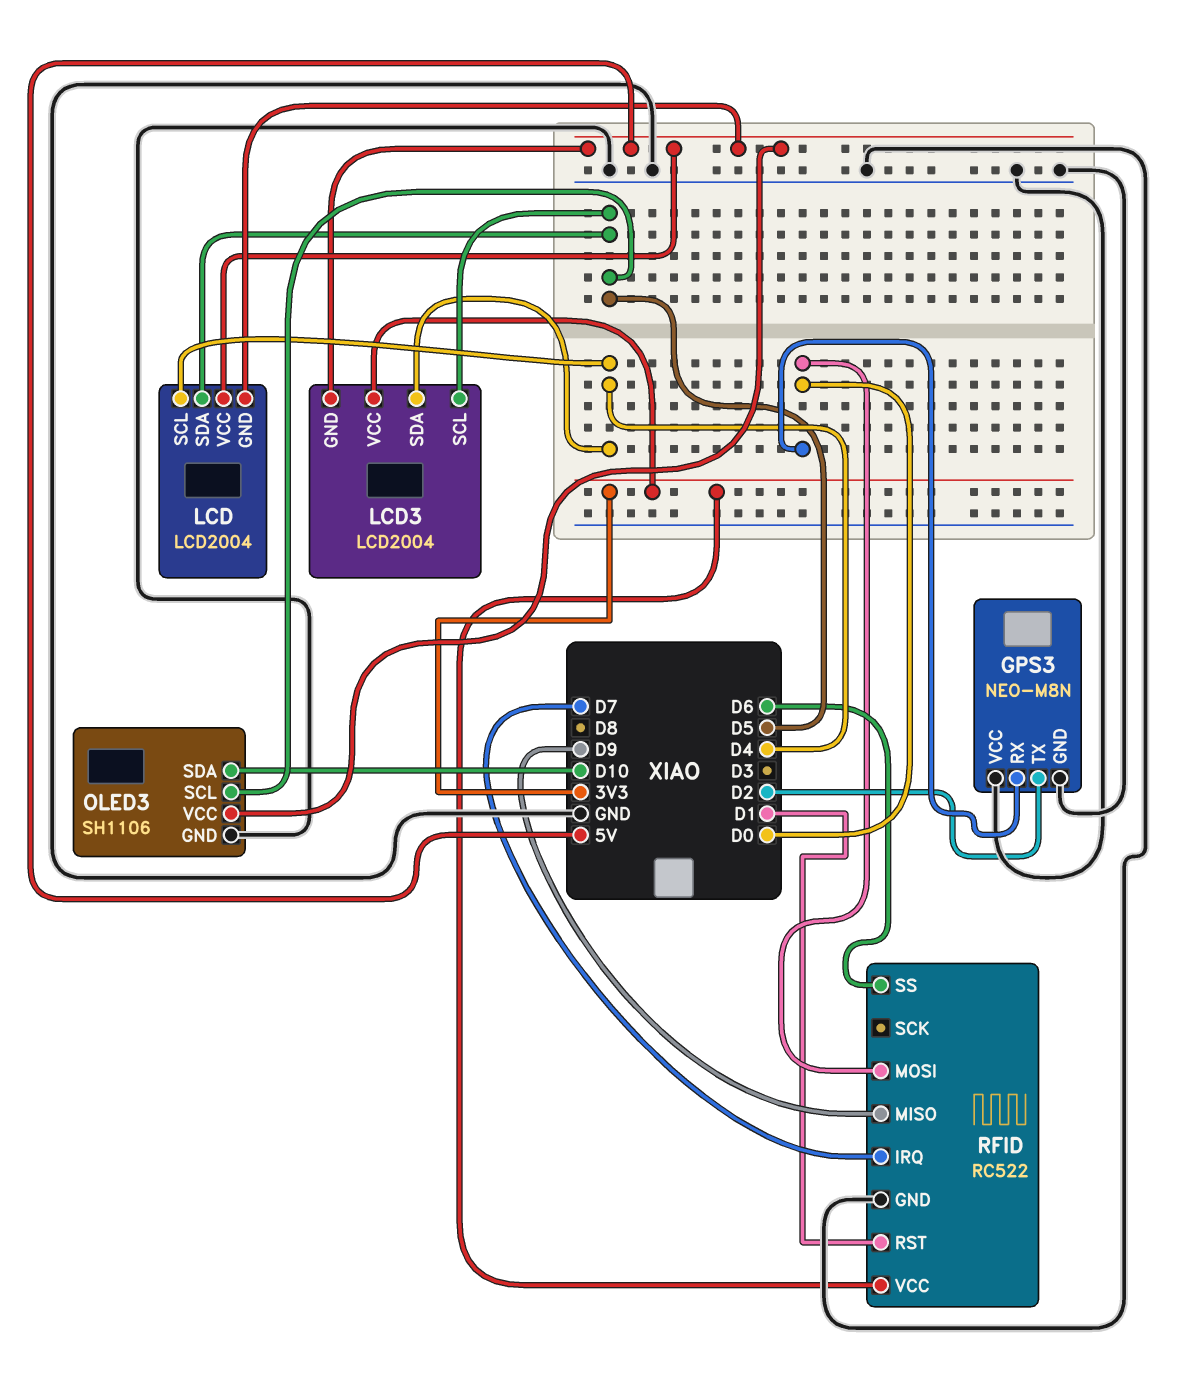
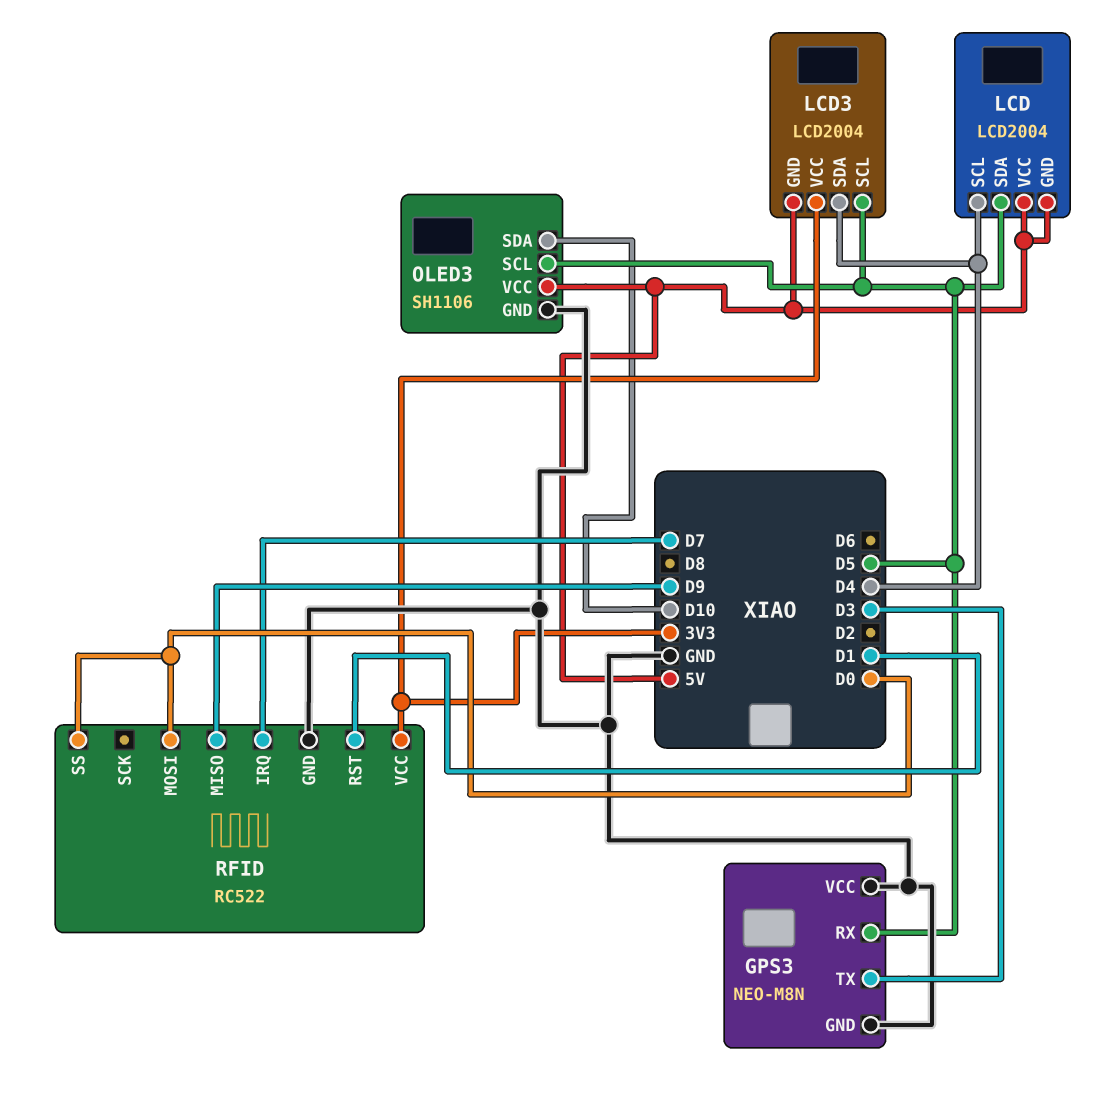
GPS3 pin RX: D0 -> D5
GPS3 pin TX: D2 -> D3
RFID pin SS: D6 -> D0

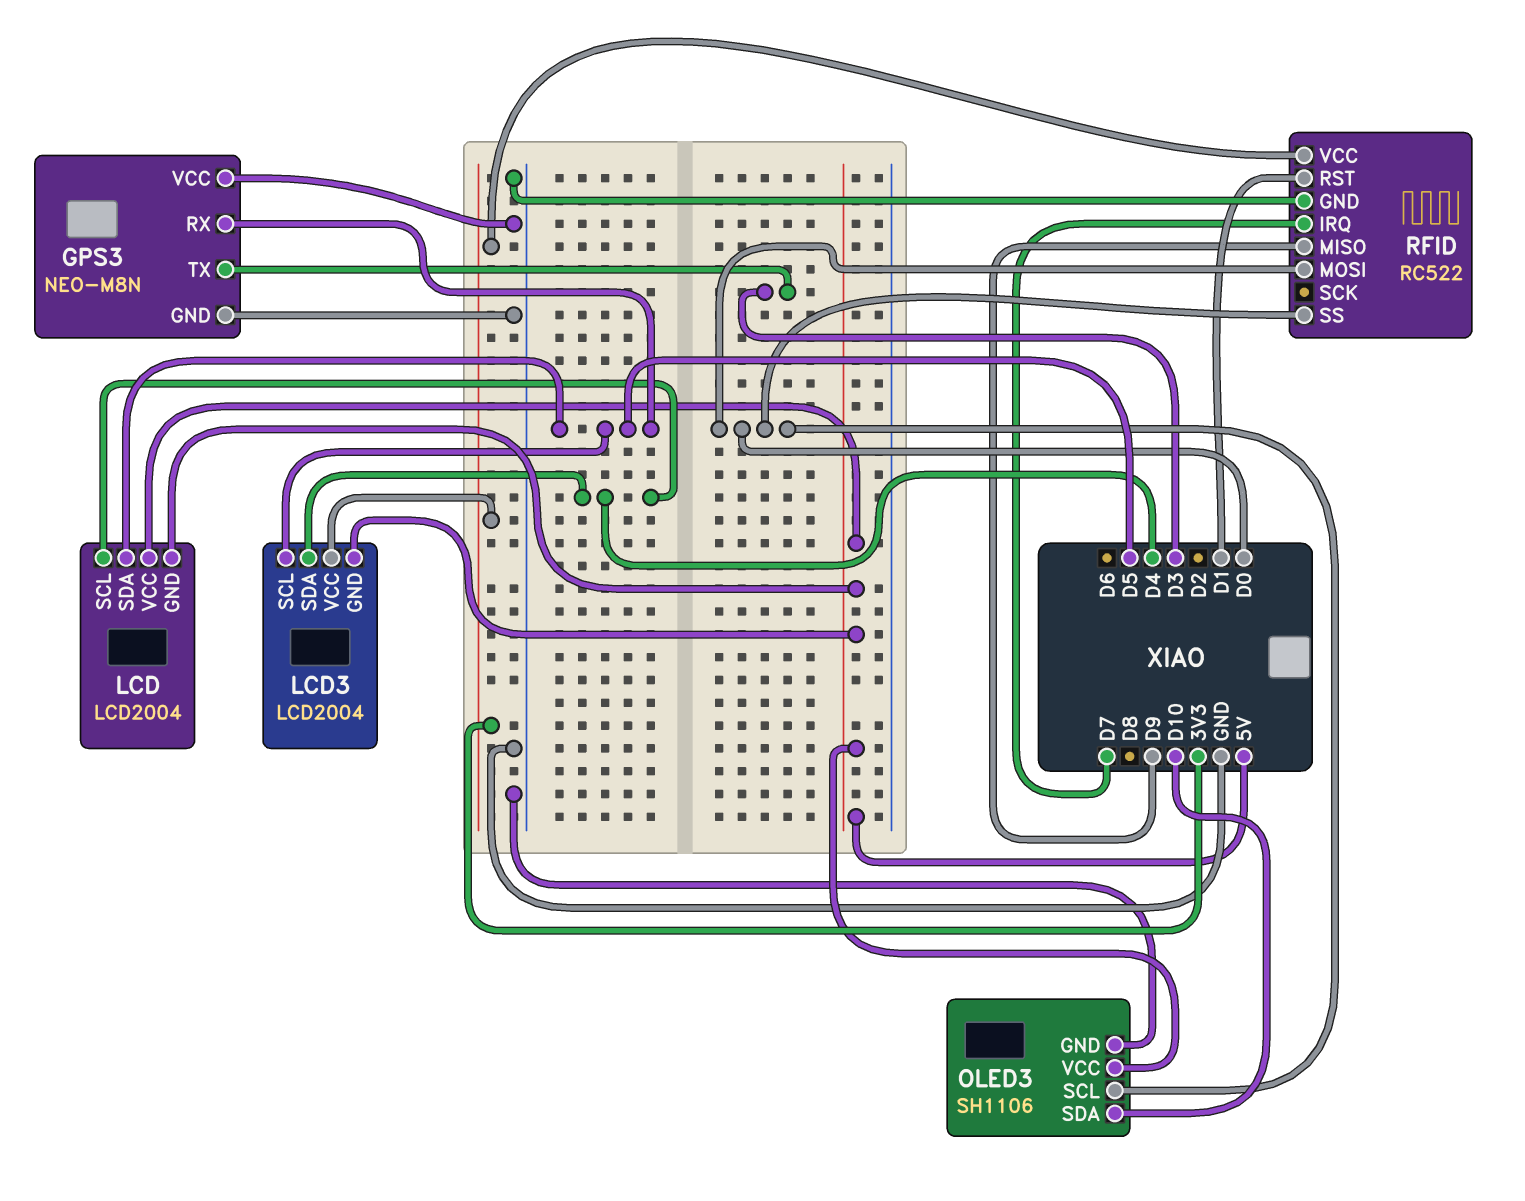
OLED3 pin SCL: D5 -> D0

